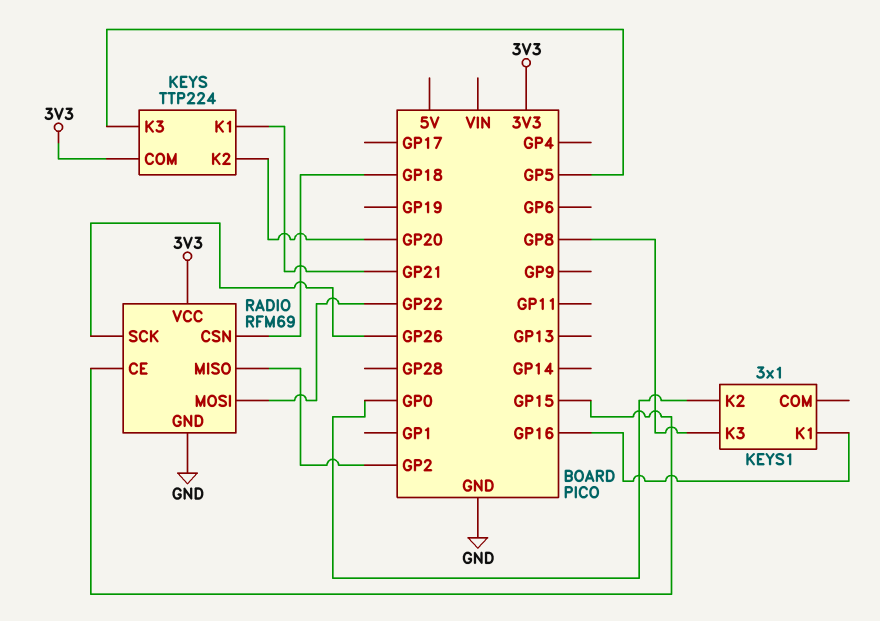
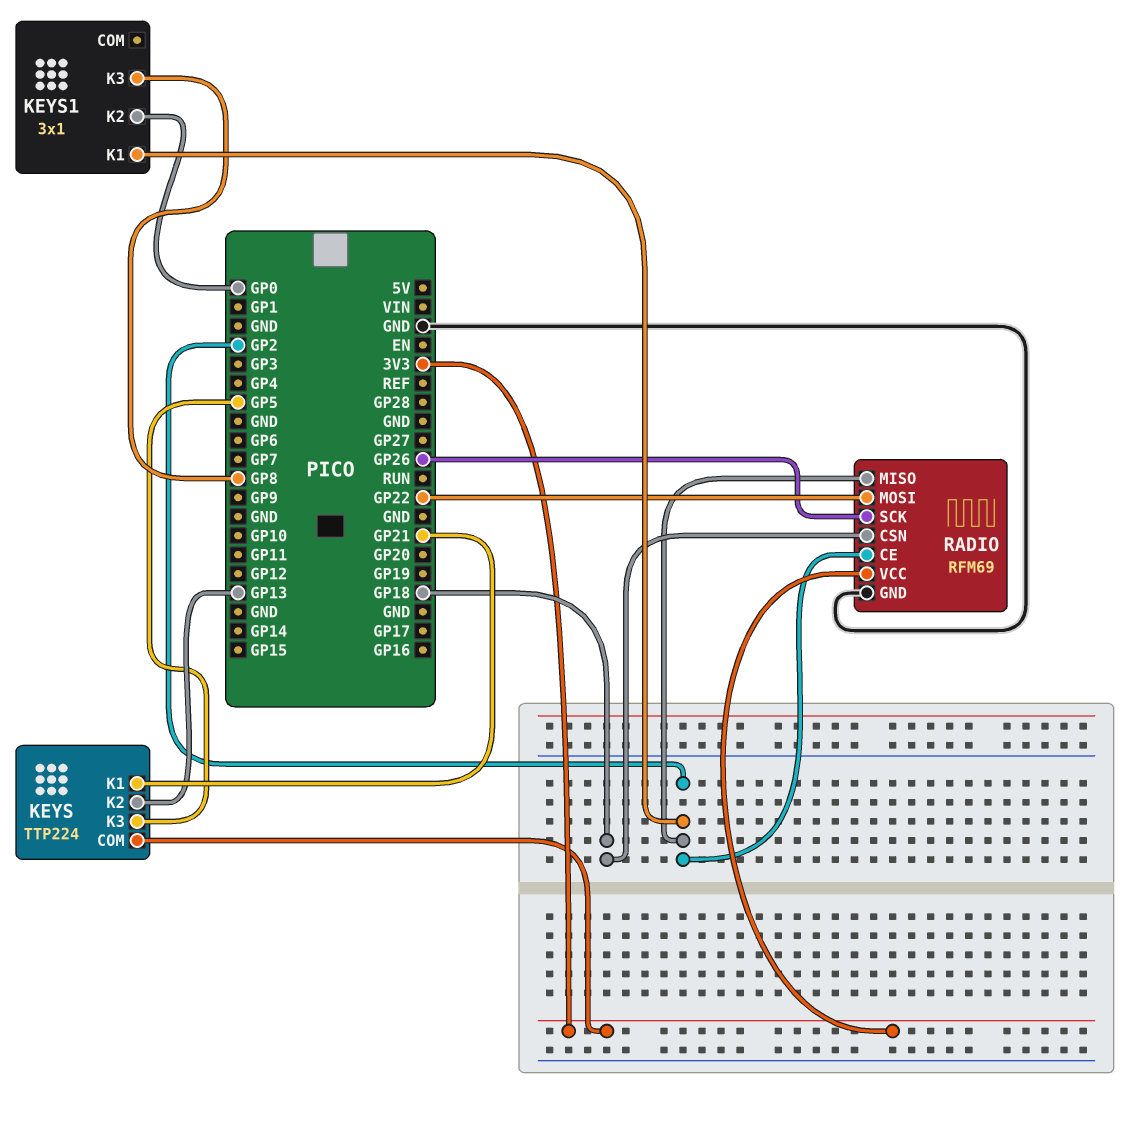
KEYS pin K2: GP20 -> GP13
KEYS1 pin K1: GP16 -> GP2
RADIO pin CE: GP15 -> GP2

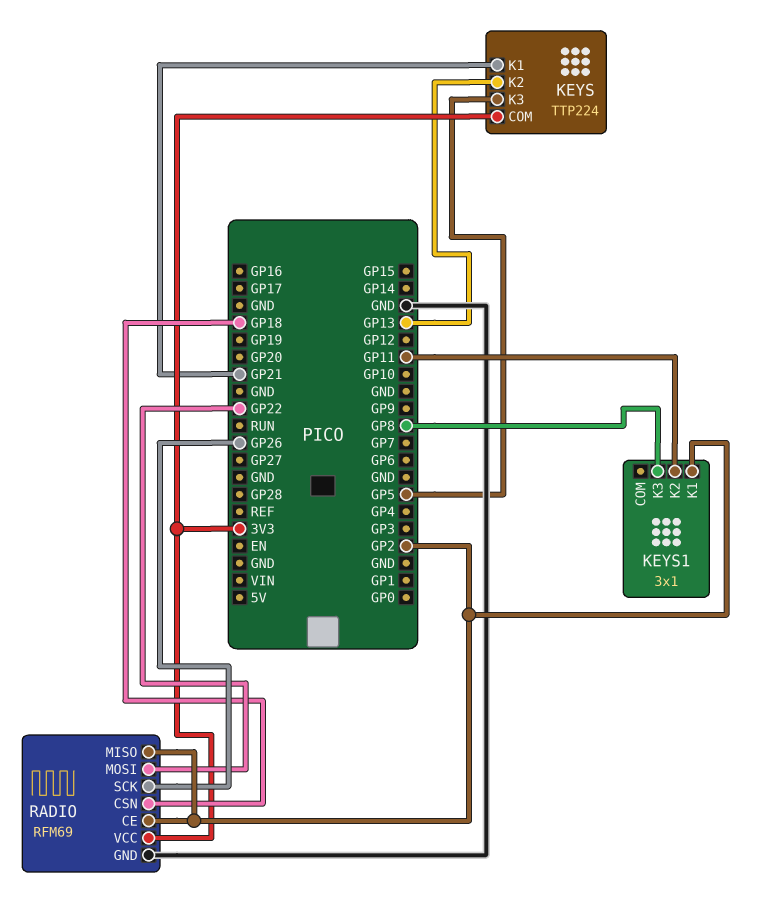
KEYS1 pin K2: GP0 -> GP11

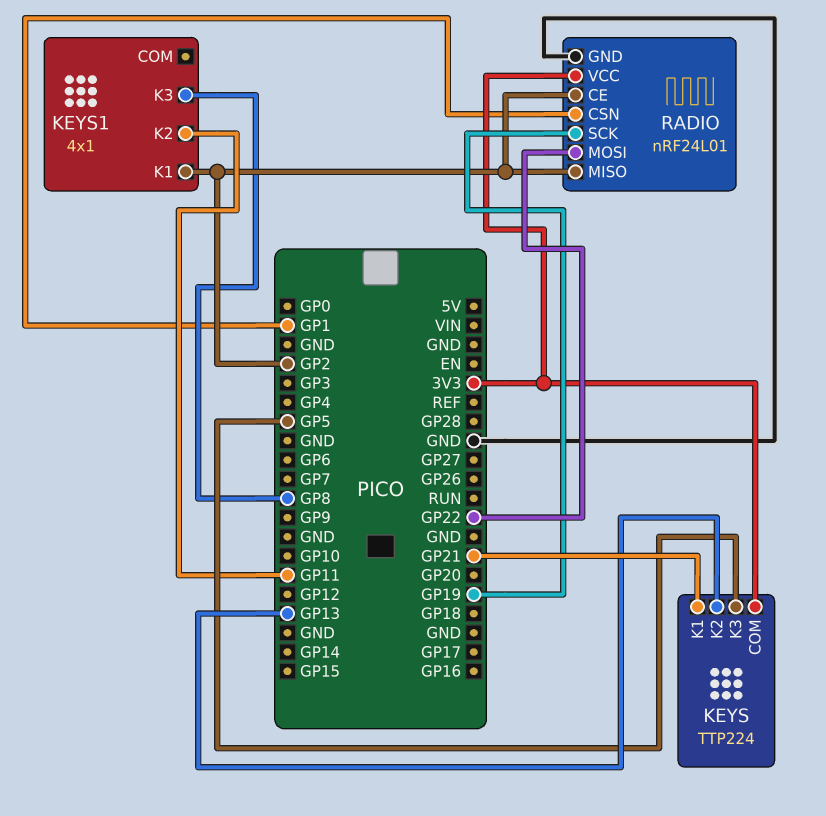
KEYS1: 3x1 -> 4x1
RADIO: RFM69 -> nRF24L01
RADIO pin CSN: GP18 -> GP1
RADIO pin SCK: GP26 -> GP19

